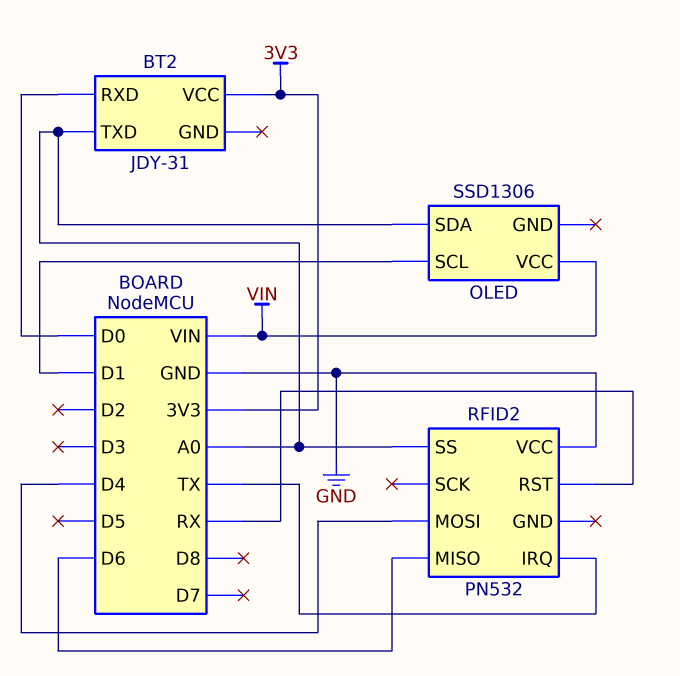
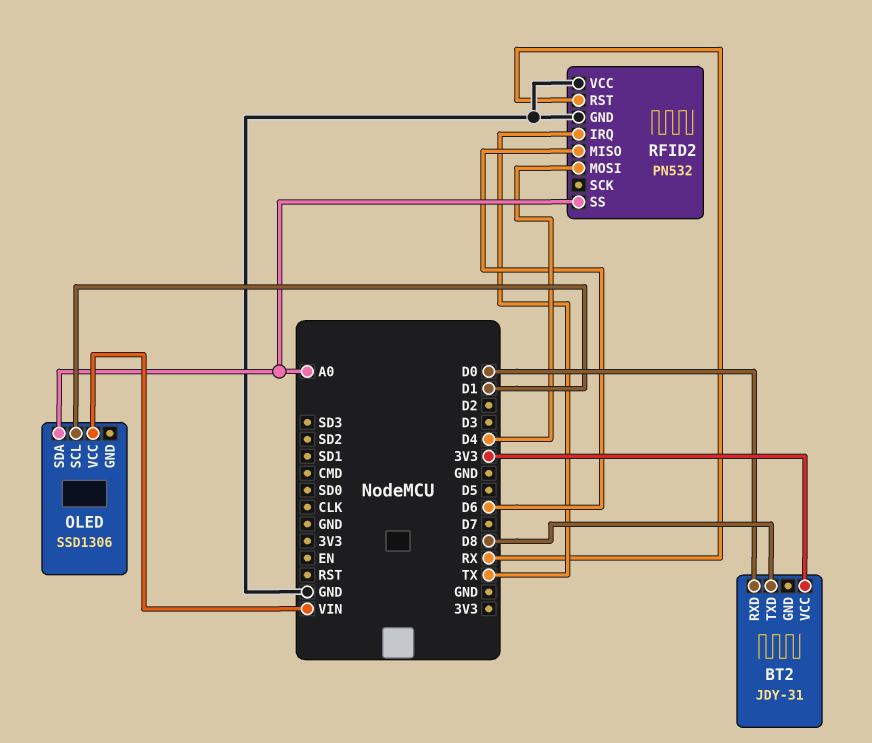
BT2 pin TXD: A0 -> D8
RFID2 pin GND: none -> GND

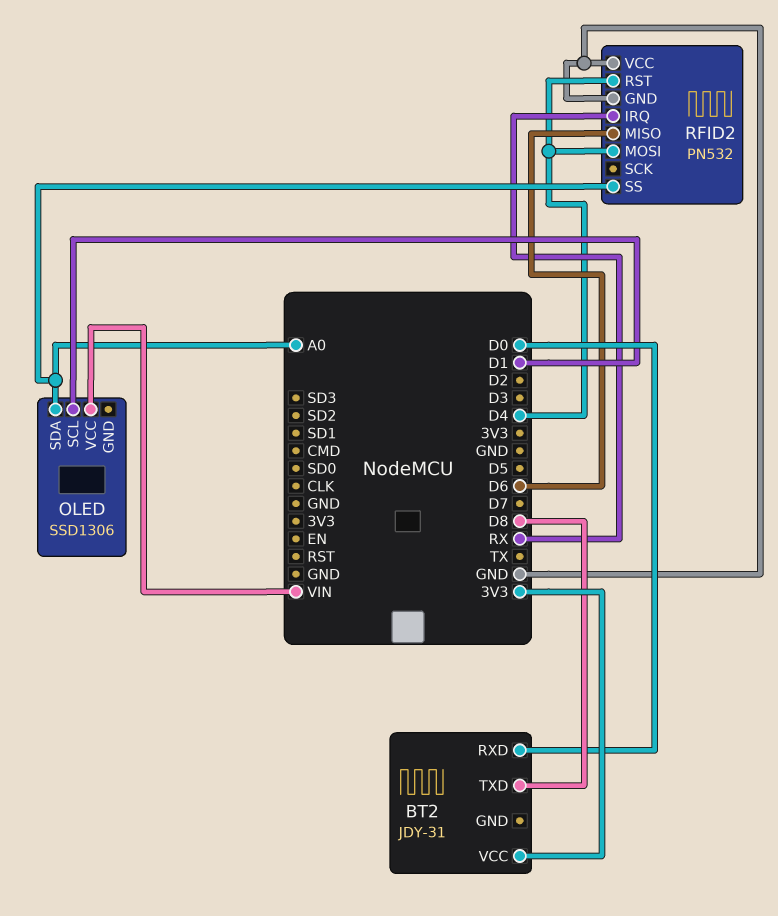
RFID2 pin IRQ: TX -> RX
RFID2 pin RST: RX -> D4

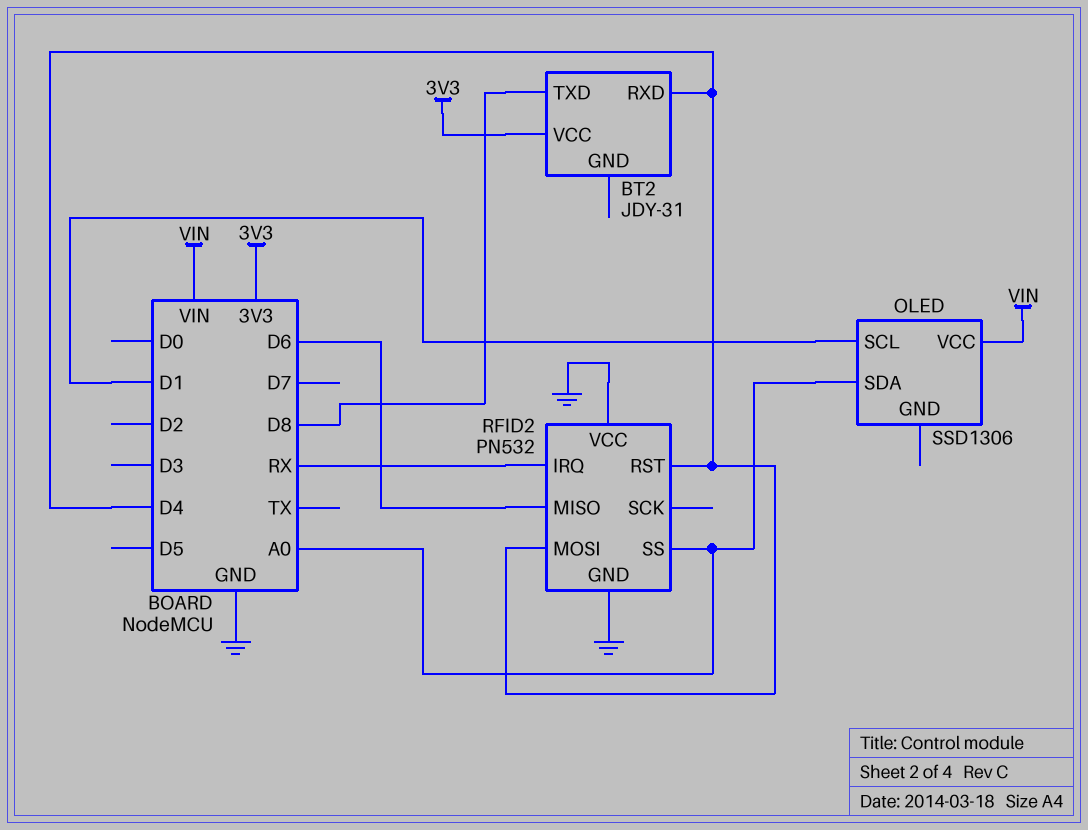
BT2 pin RXD: D0 -> D4

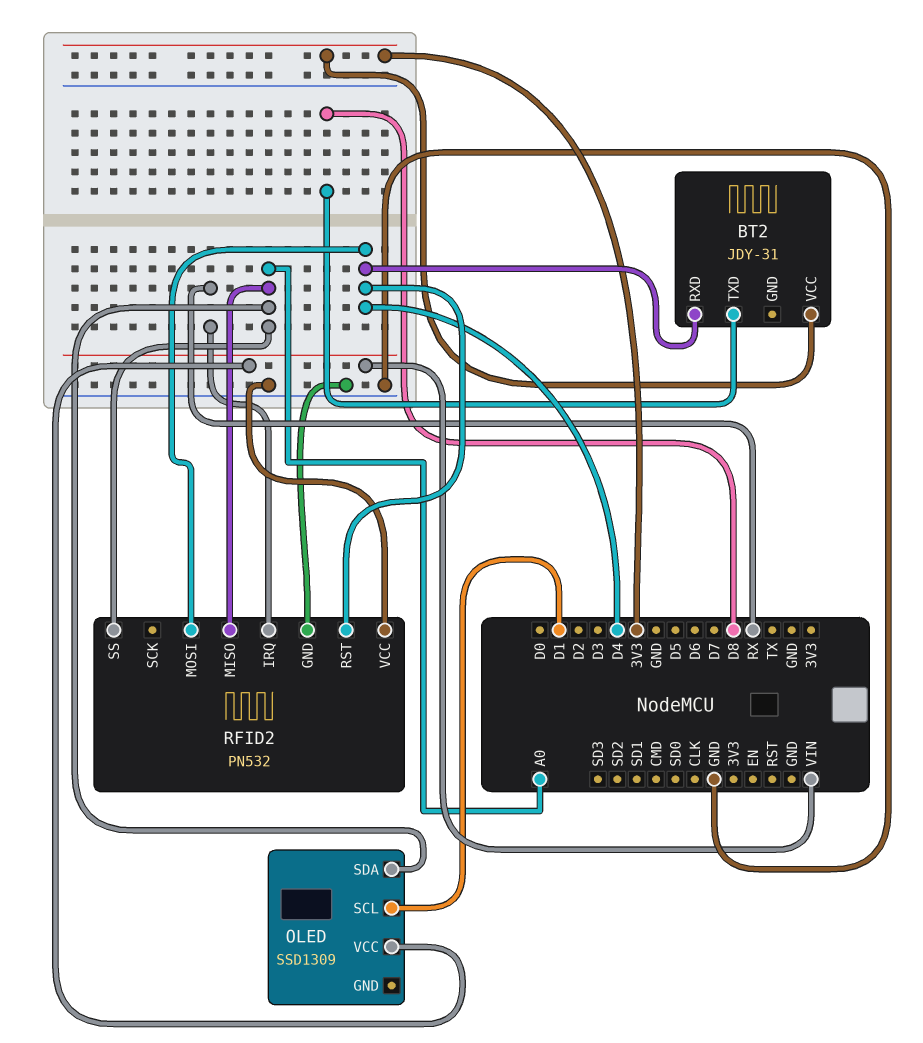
OLED: SSD1306 -> SSD1309
RFID2 pin MISO: D6 -> A0

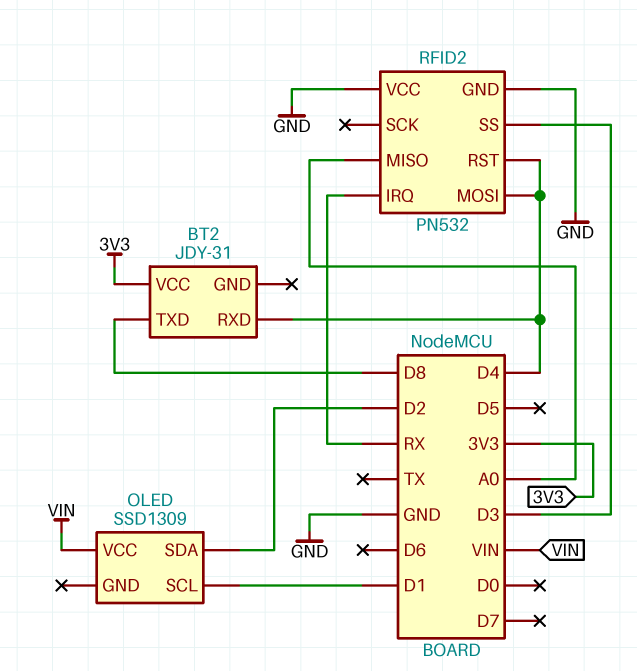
OLED pin SDA: A0 -> D2
RFID2 pin SS: A0 -> D3

